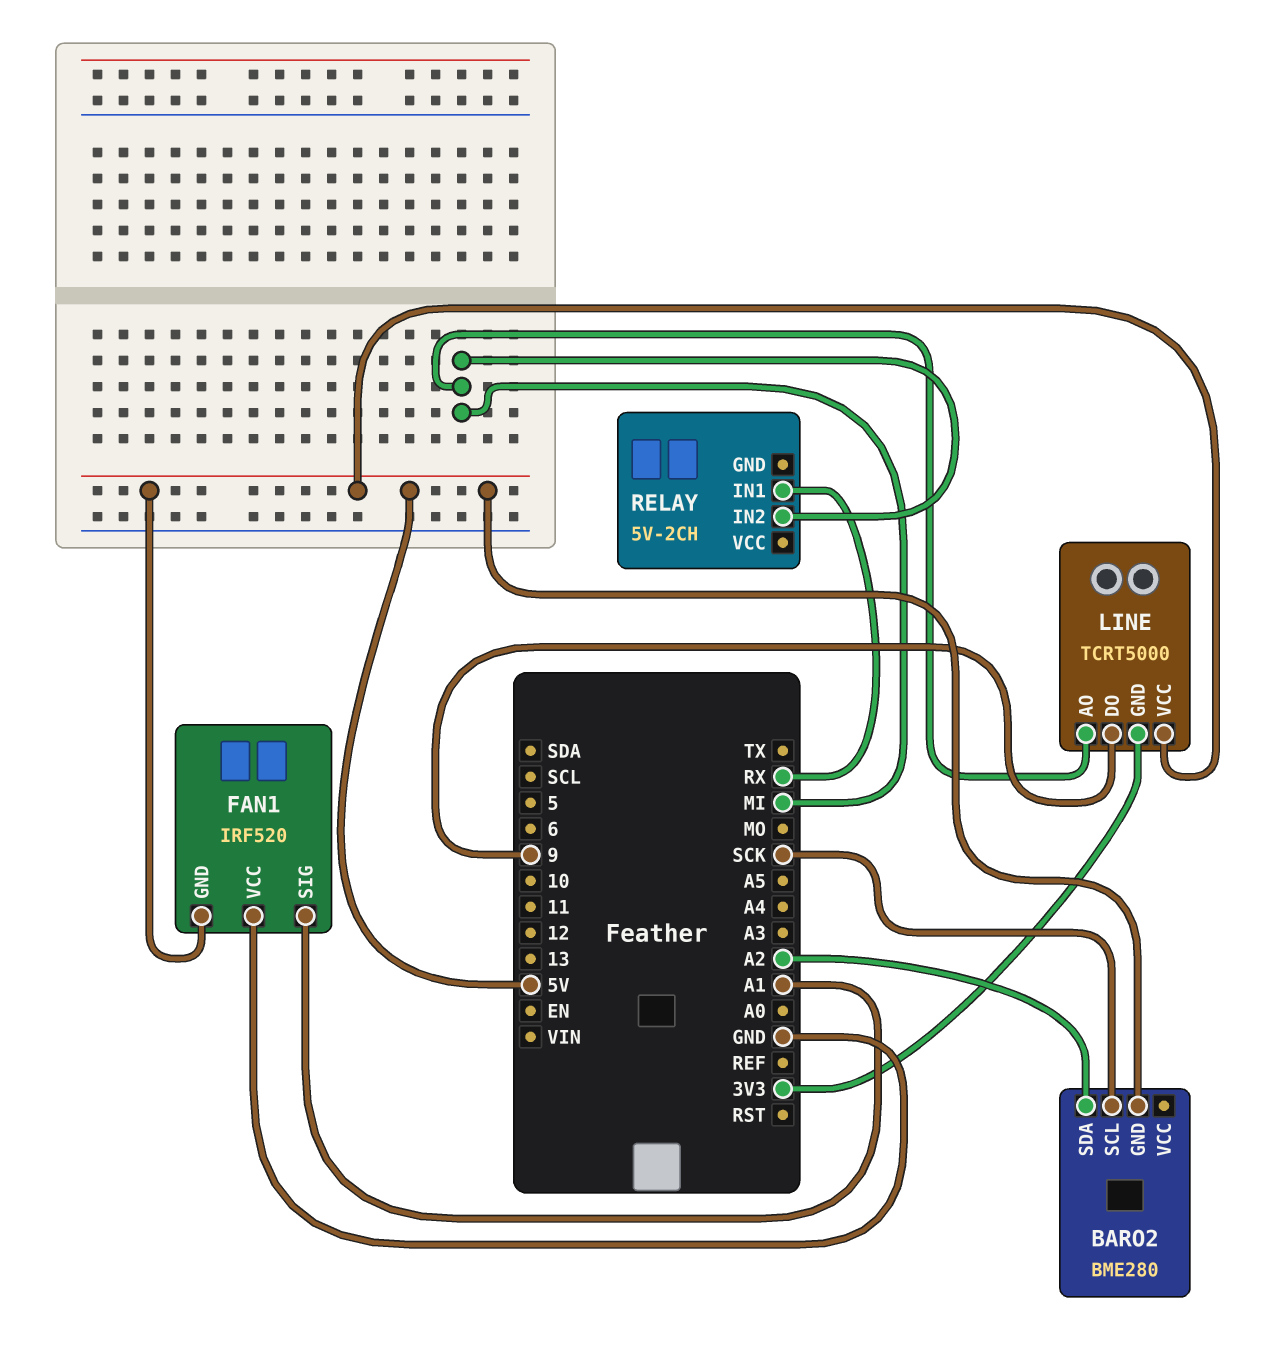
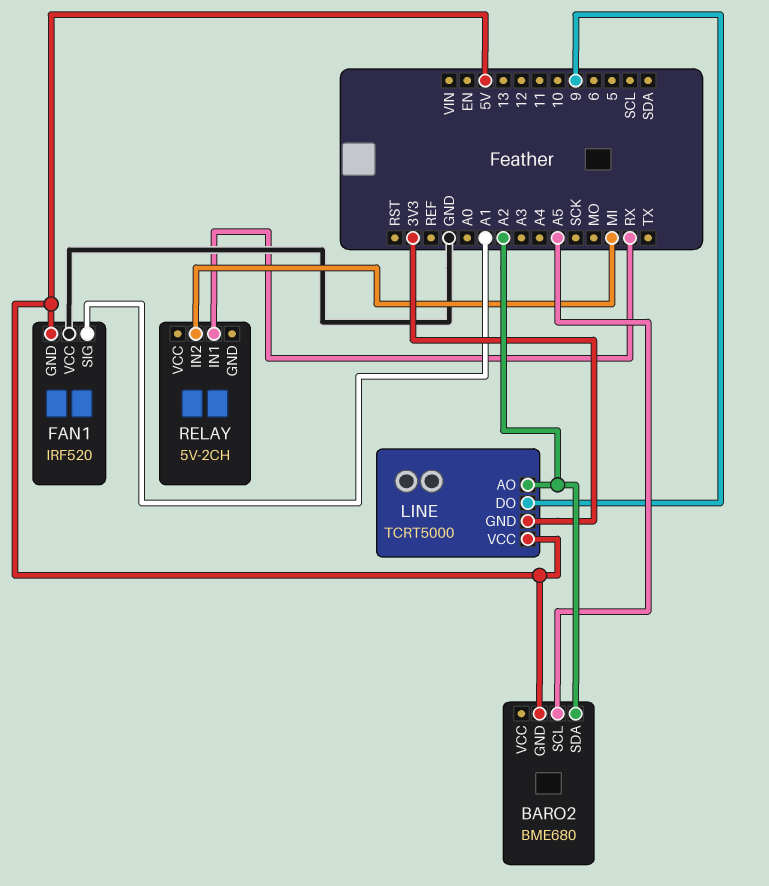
BARO2: BME280 -> BME680
BARO2 pin SCL: SCK -> A5
LINE pin AO: MI -> A2

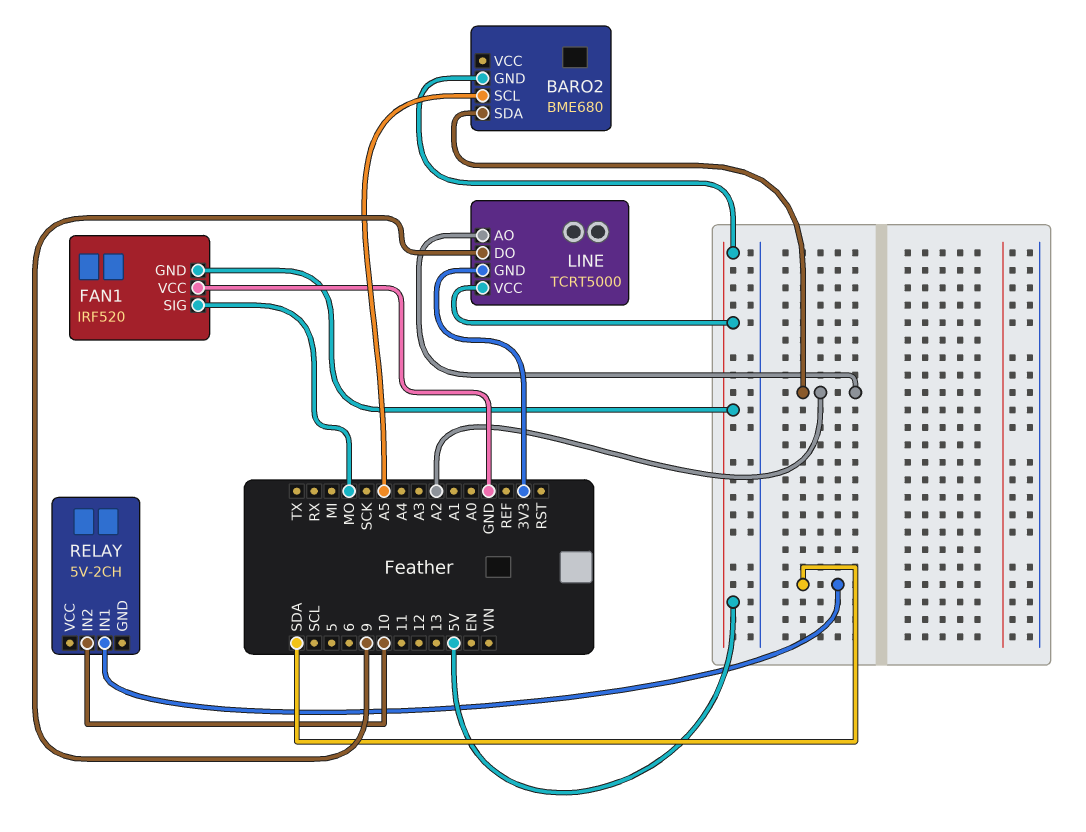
FAN1 pin SIG: A1 -> MO
RELAY pin IN1: RX -> SDA
RELAY pin IN2: MI -> 10

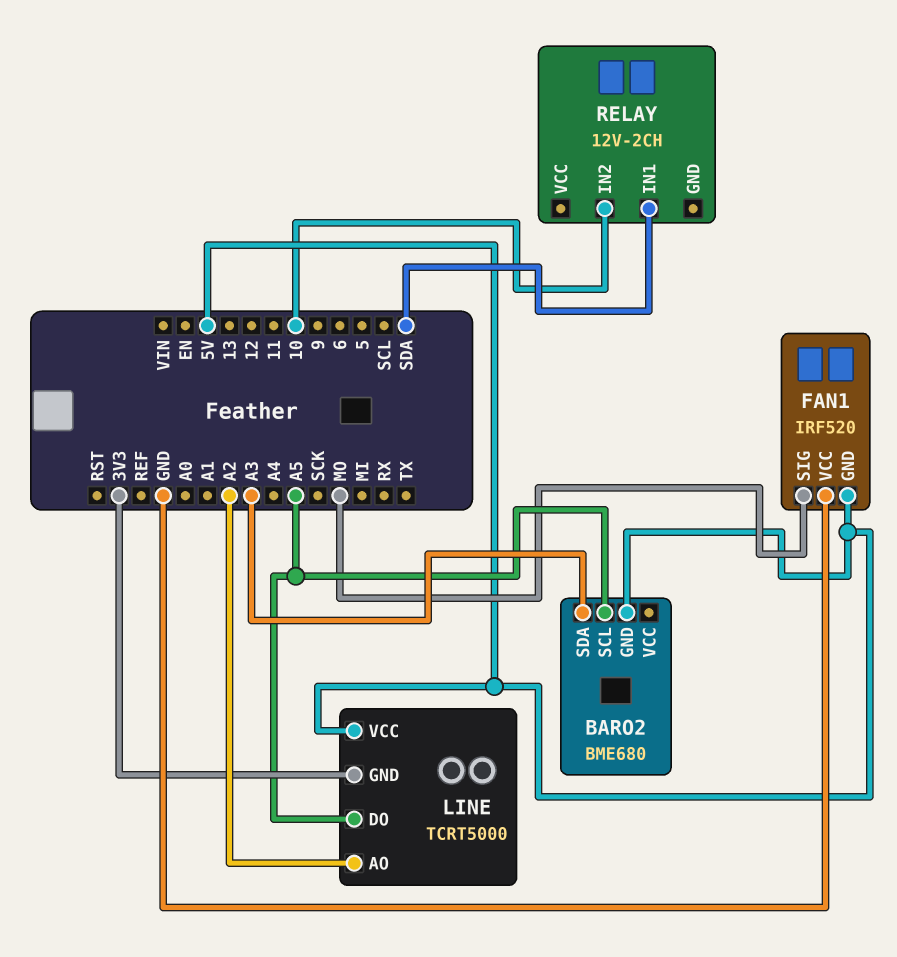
BARO2 pin SDA: A2 -> A3
LINE pin DO: 9 -> A5
RELAY: 5V-2CH -> 12V-2CH

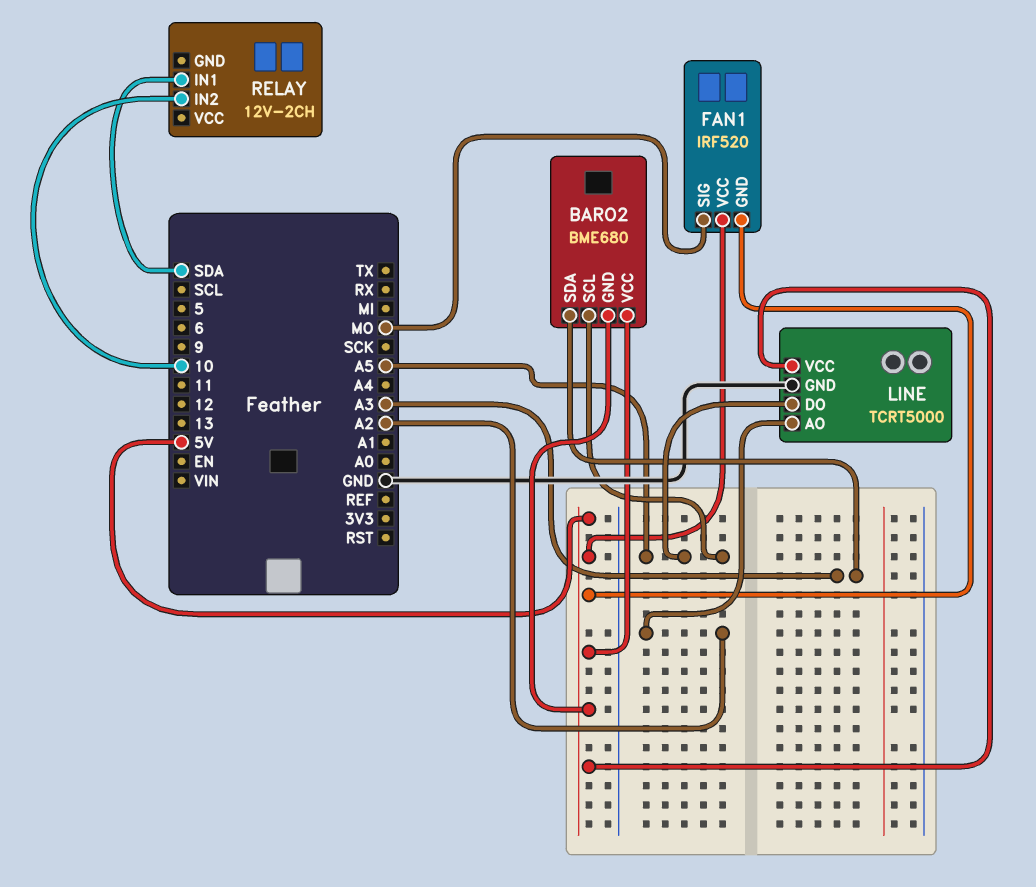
BARO2 pin VCC: none -> 5V
FAN1 pin VCC: GND -> 5V
LINE pin GND: 3V3 -> GND

